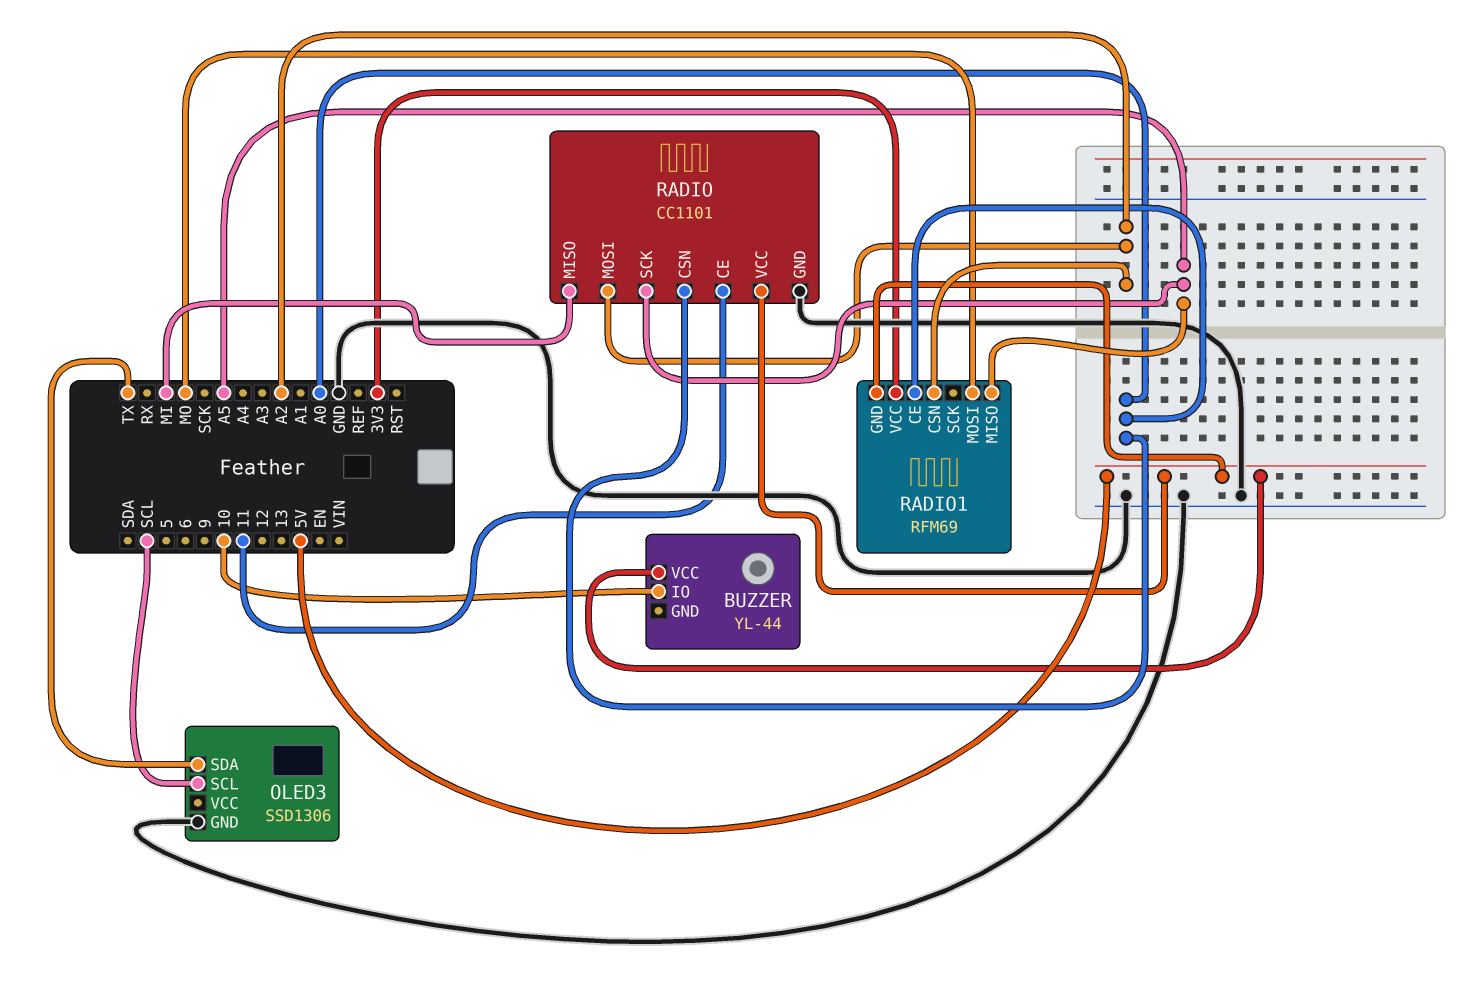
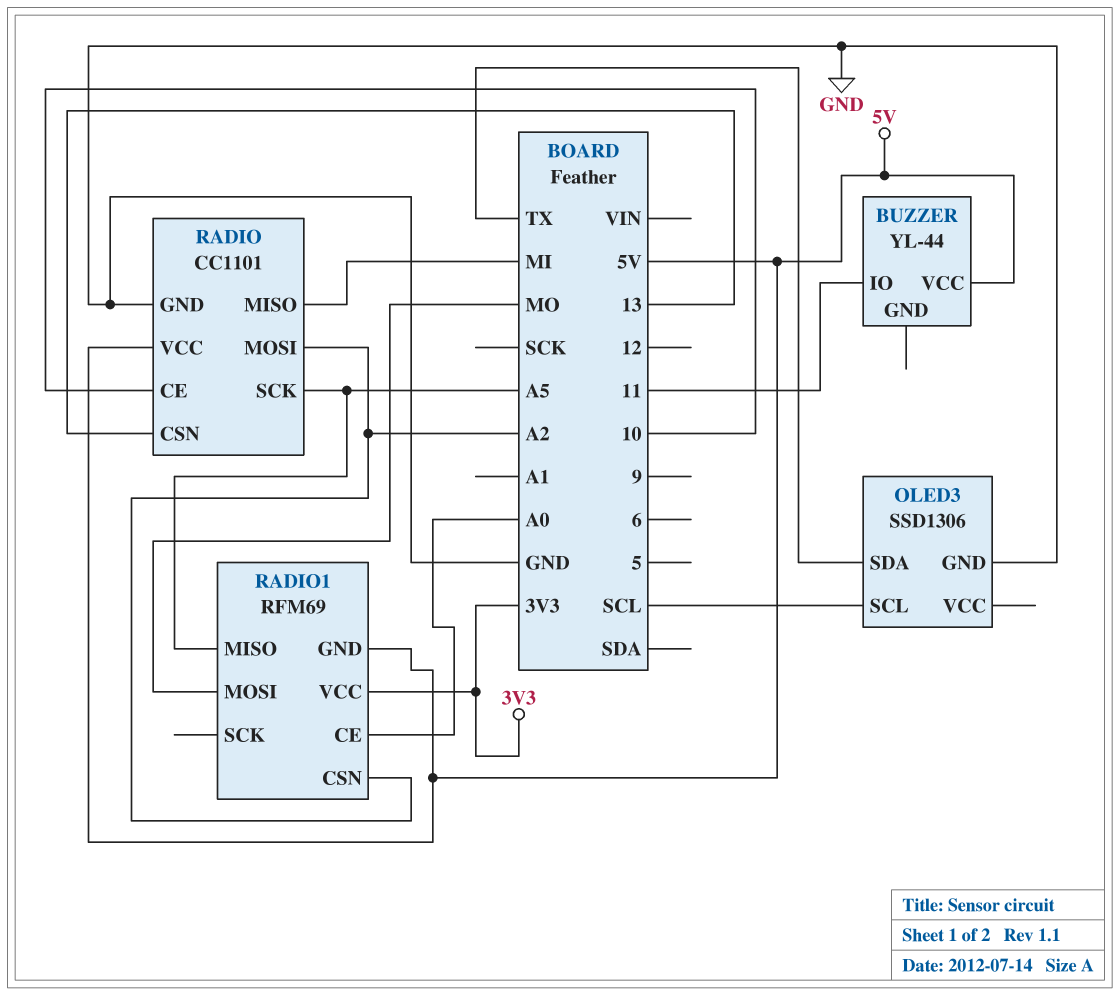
BUZZER pin IO: 10 -> 11
RADIO pin CE: 11 -> 10
RADIO pin CSN: A0 -> 13

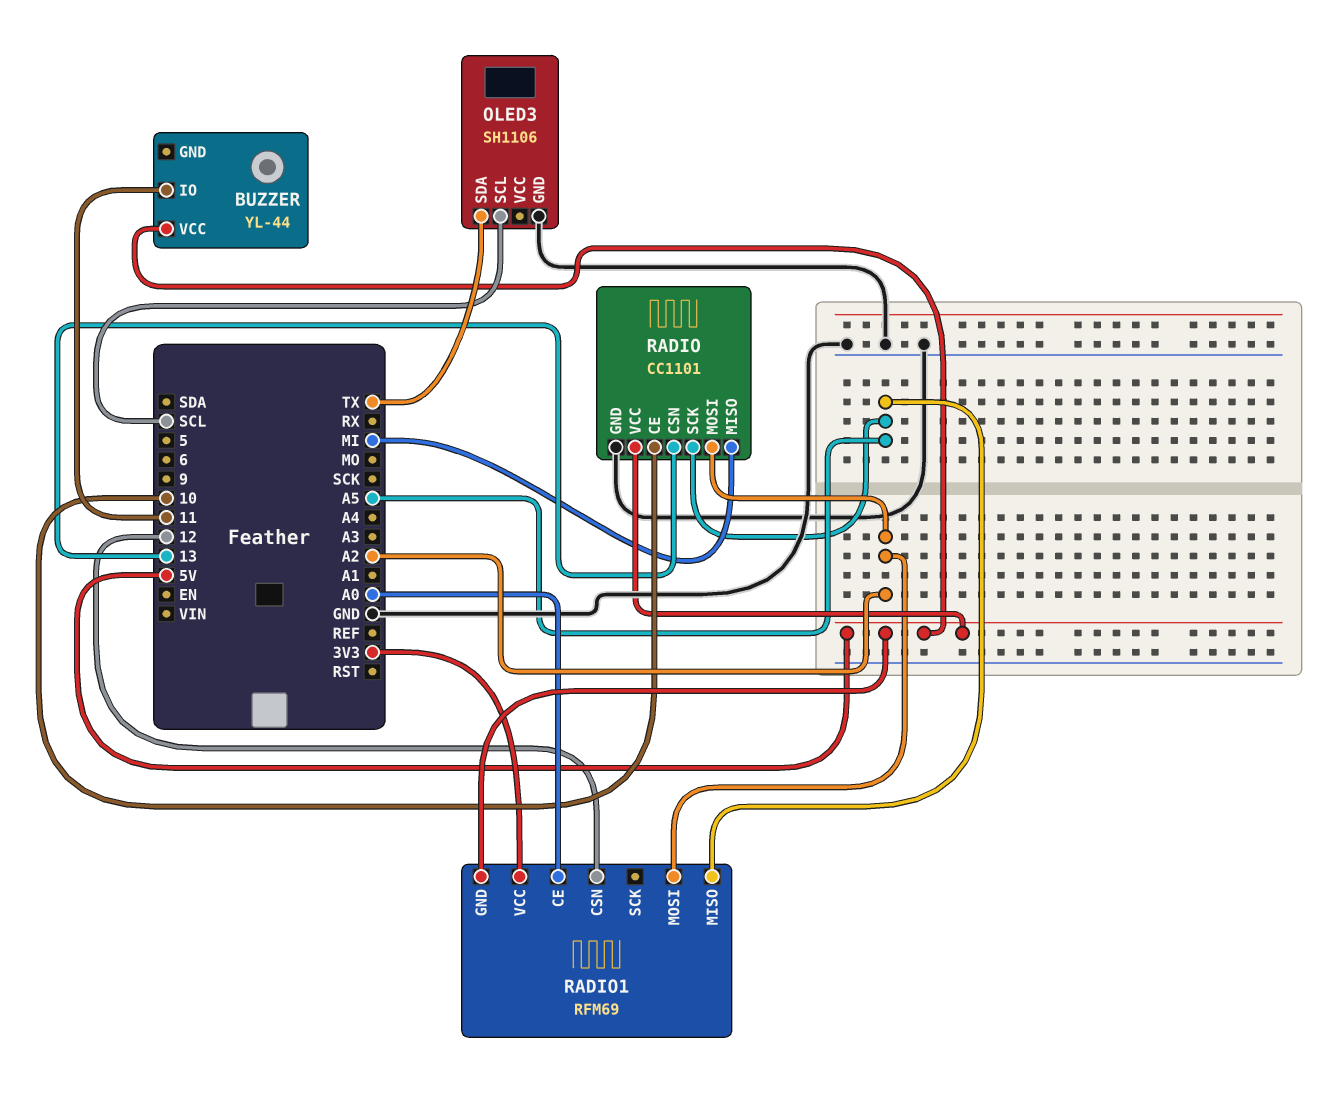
OLED3: SSD1306 -> SH1106
RADIO1 pin CSN: A2 -> 12
RADIO1 pin MOSI: MO -> A2

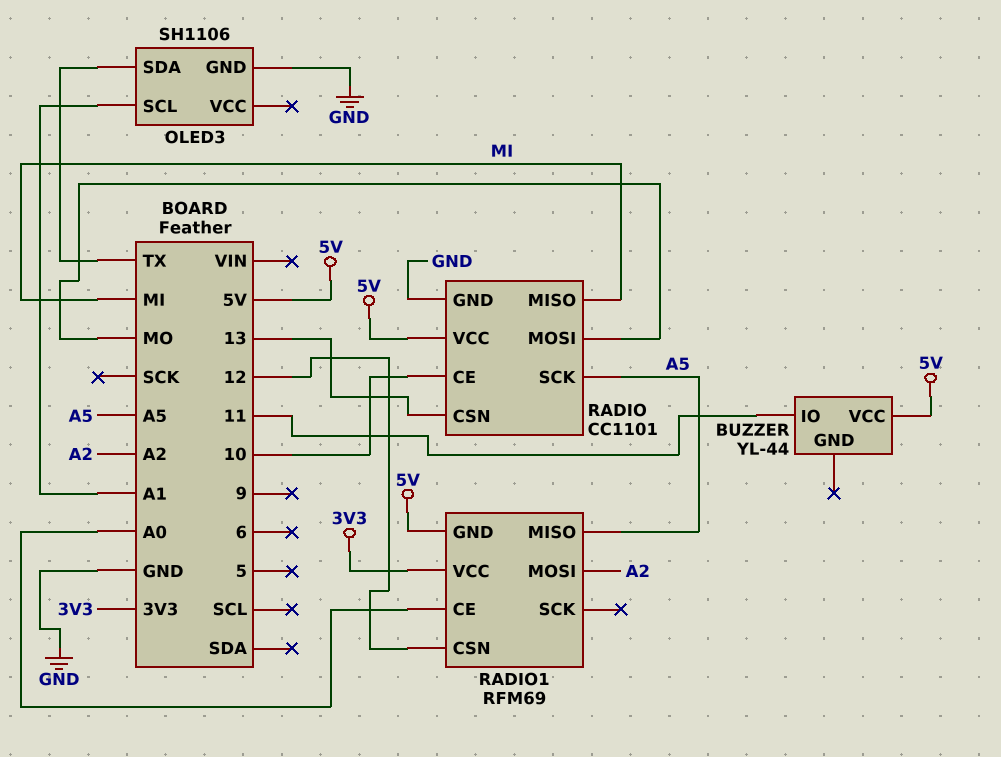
OLED3 pin SCL: SCL -> A1
RADIO pin MOSI: A2 -> MO

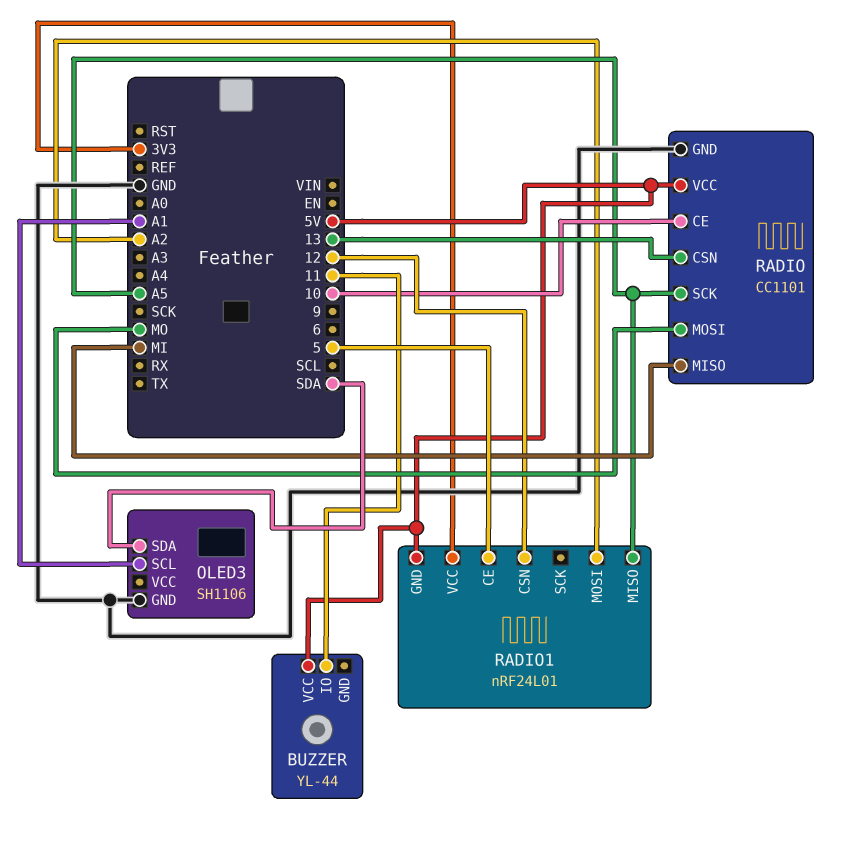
OLED3 pin SDA: TX -> SDA
RADIO1: RFM69 -> nRF24L01
RADIO1 pin CE: A0 -> 5

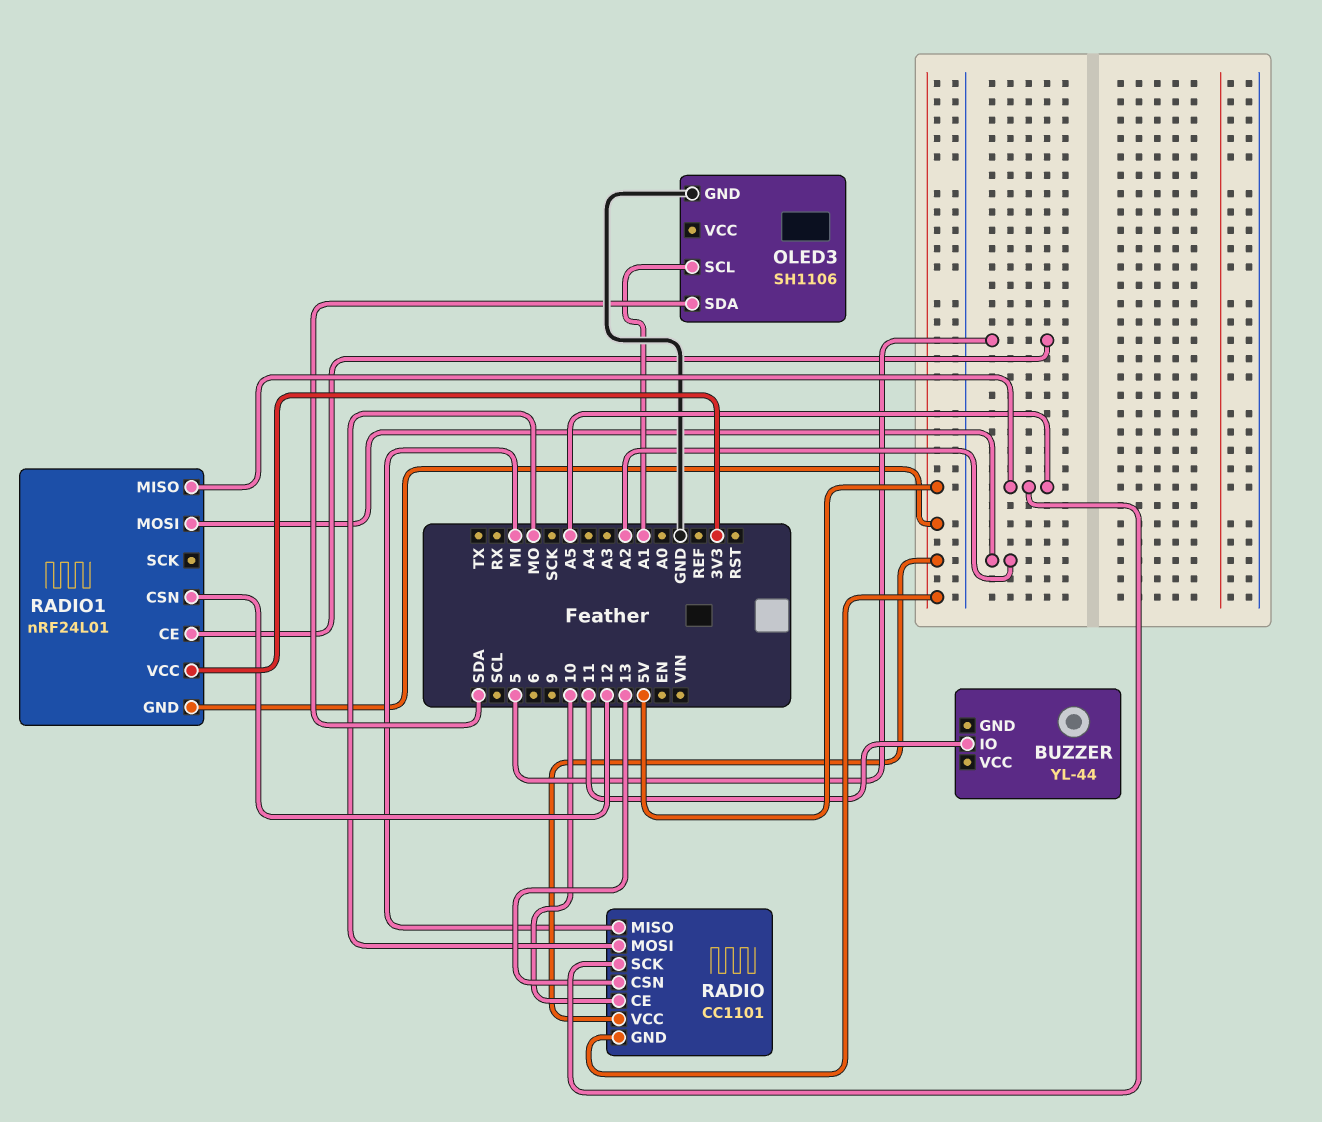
BUZZER pin VCC: 5V -> none
RADIO pin GND: GND -> 5V

